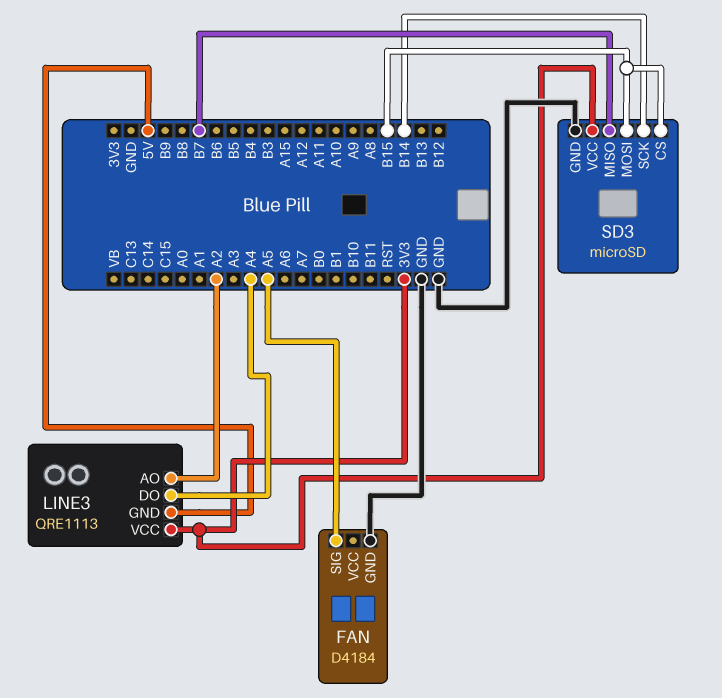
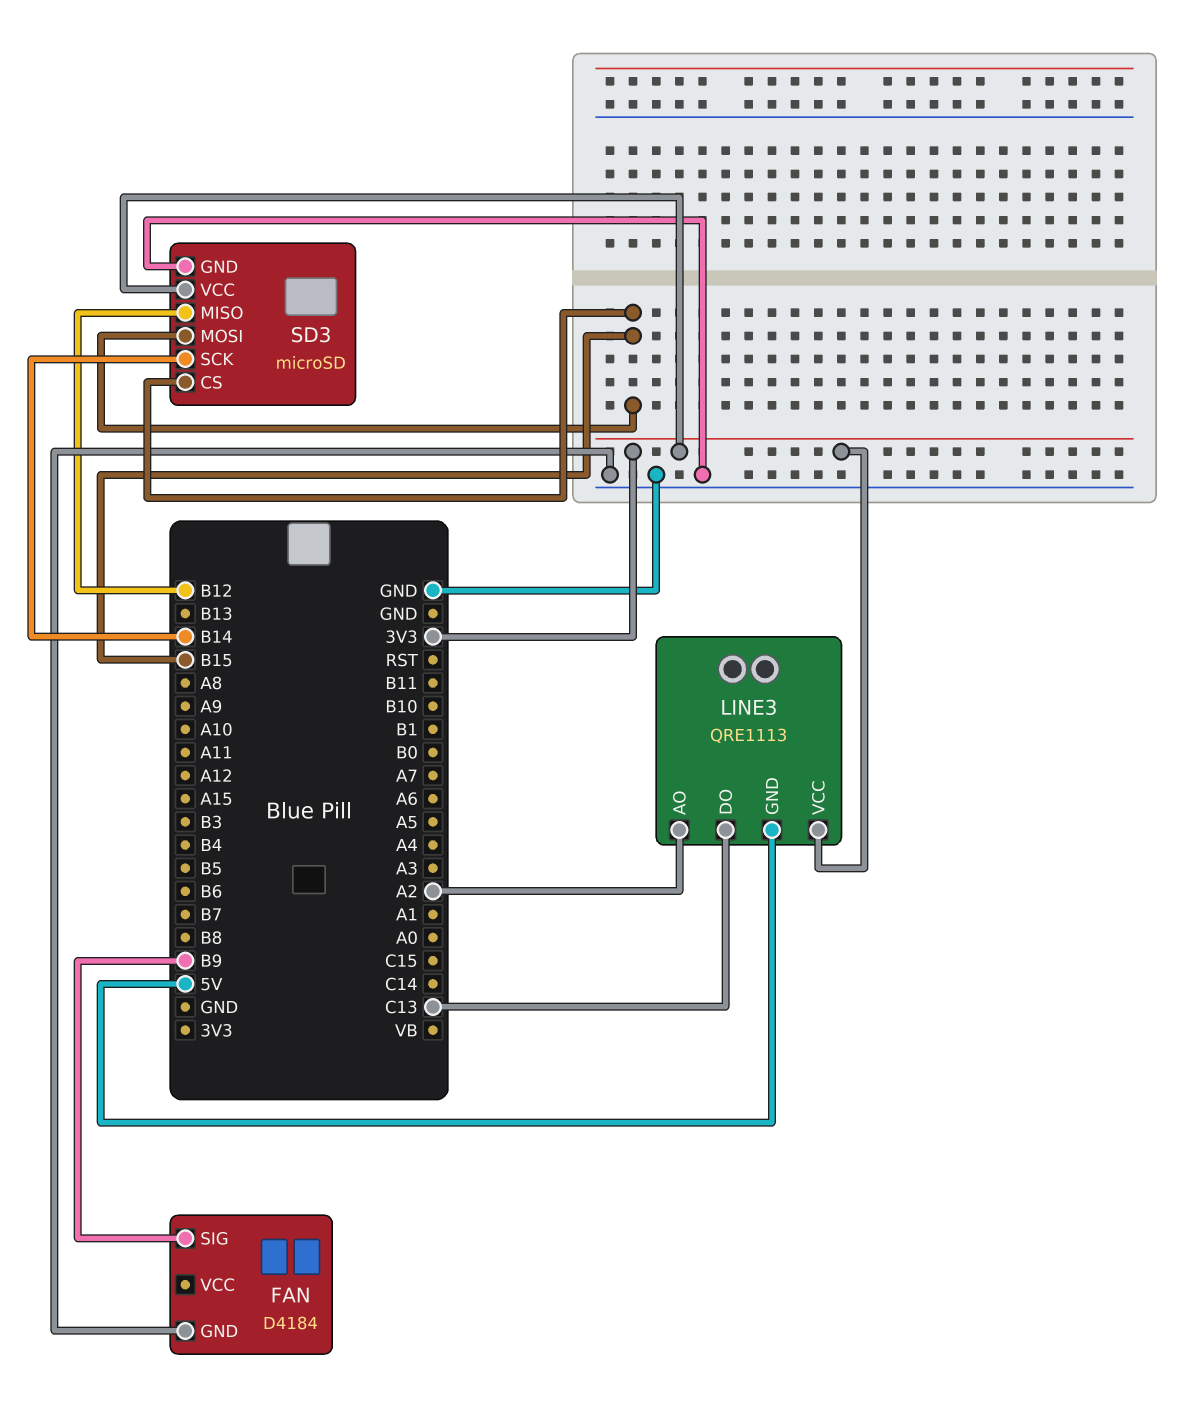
FAN pin SIG: A5 -> B9
LINE3 pin DO: A4 -> C13
SD3 pin MISO: B7 -> B12

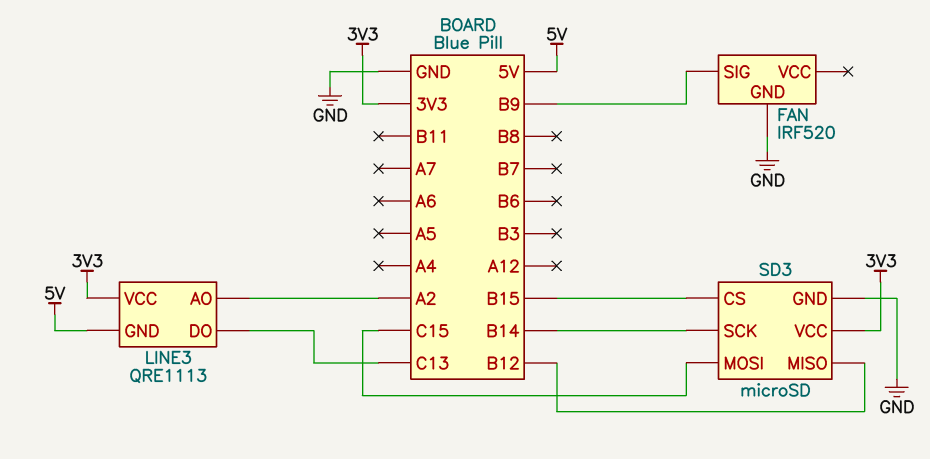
FAN: D4184 -> IRF520
SD3 pin MOSI: B15 -> C15

